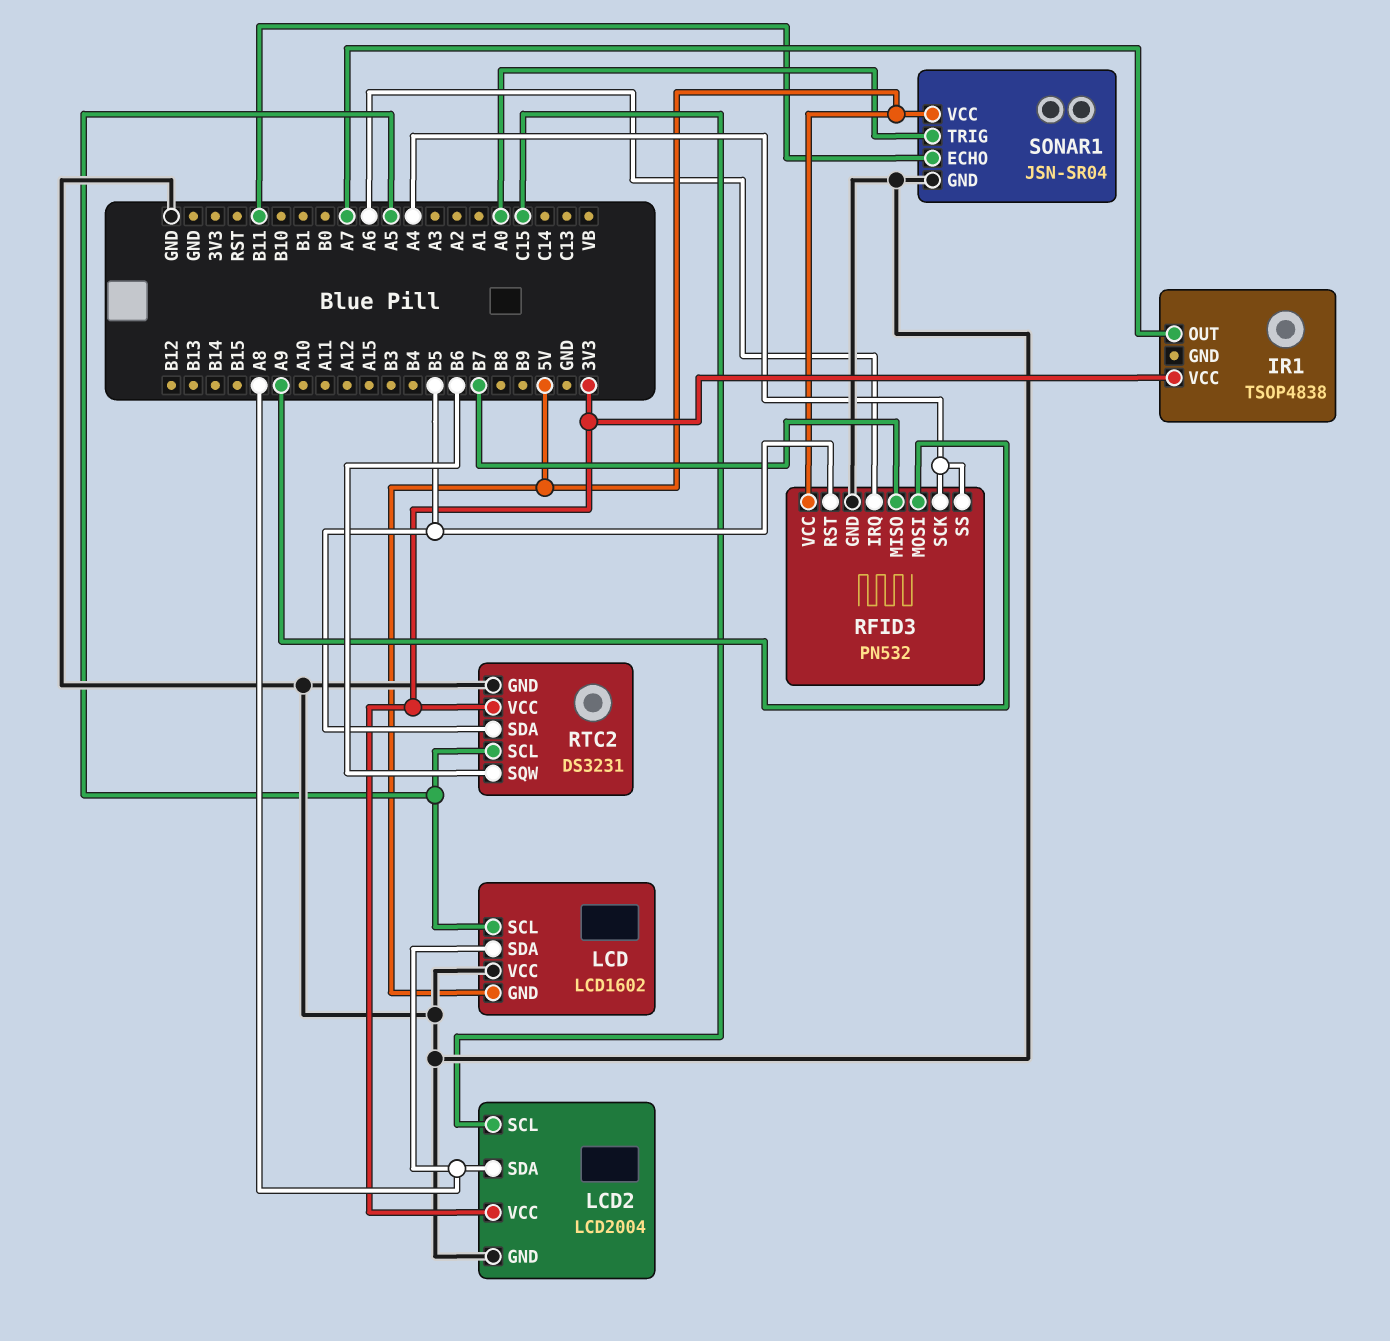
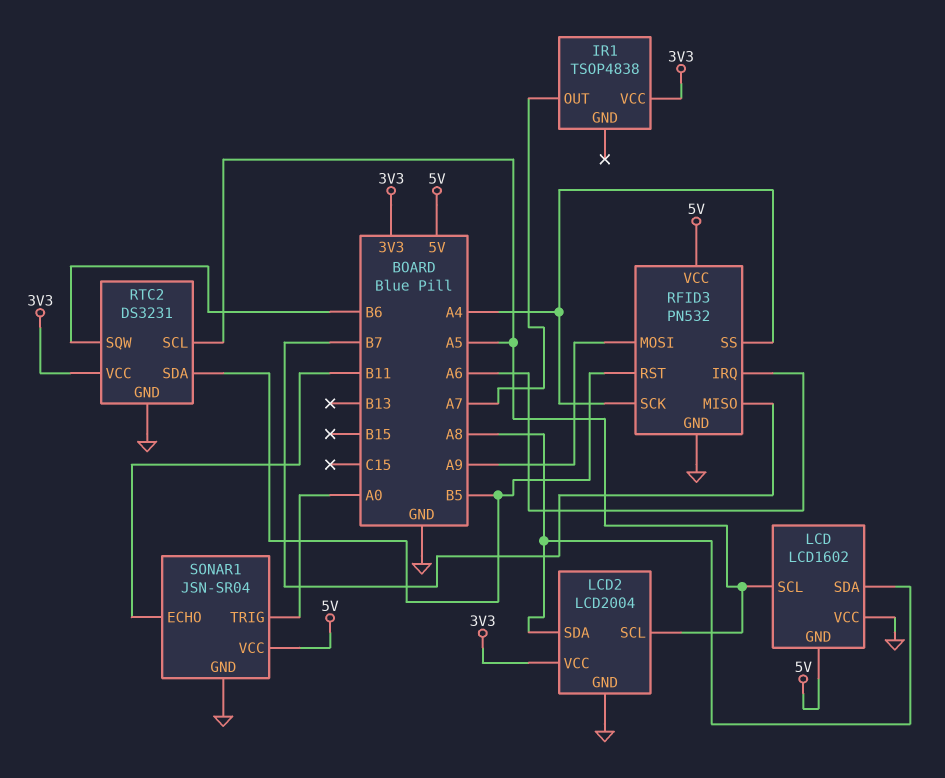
LCD2 pin SCL: C15 -> A5

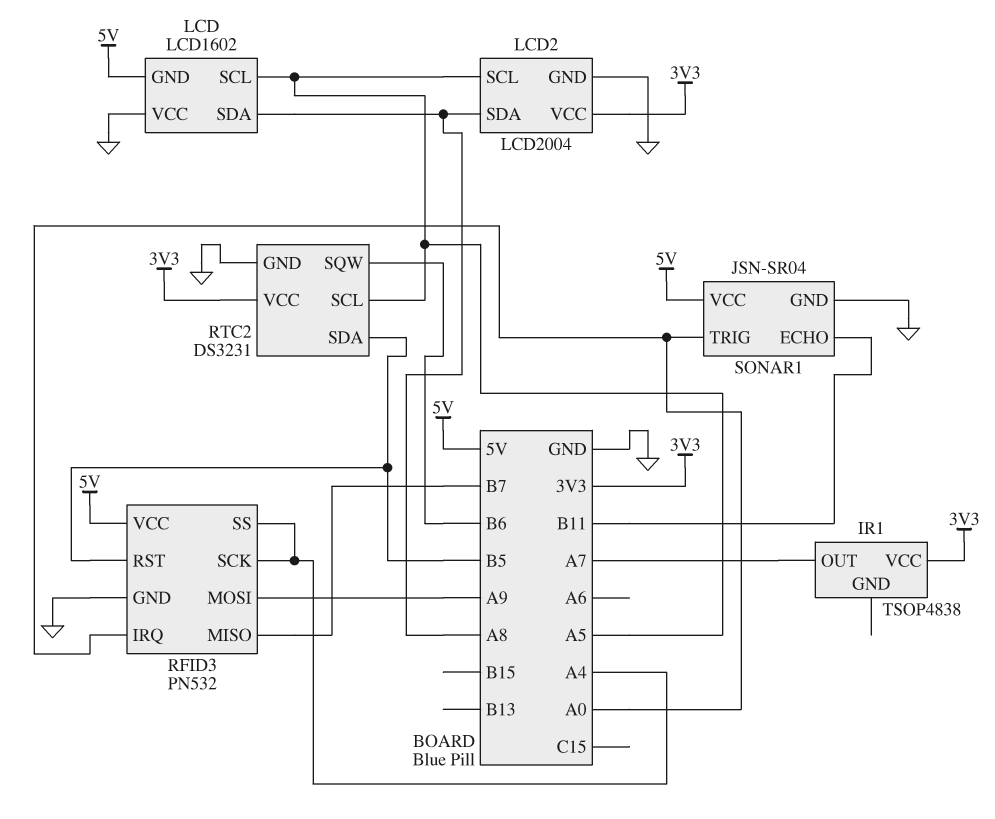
RFID3 pin IRQ: A6 -> A0

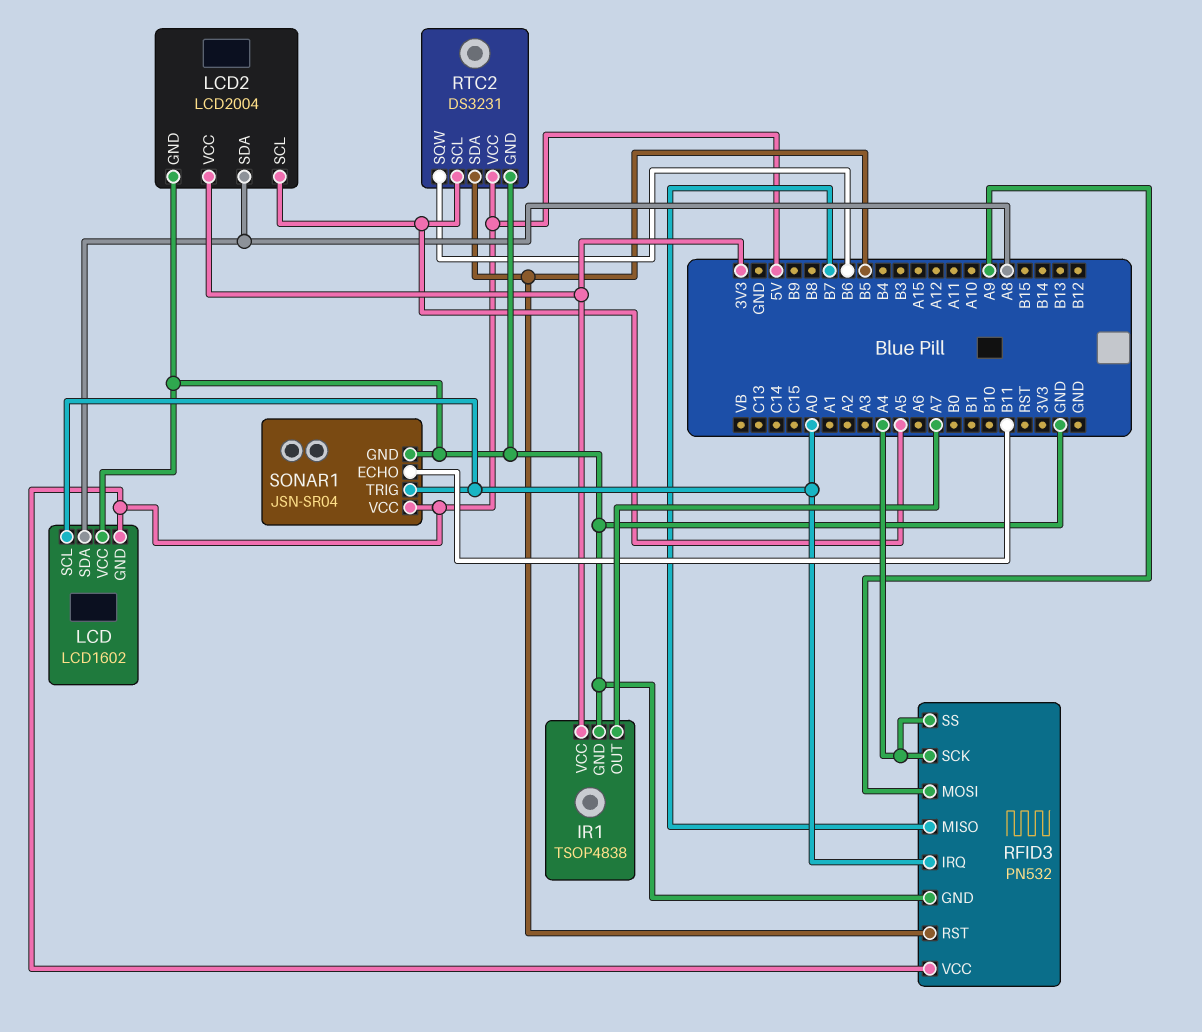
IR1 pin GND: none -> GND
LCD pin SCL: A5 -> A0
RTC2 pin VCC: 3V3 -> 5V

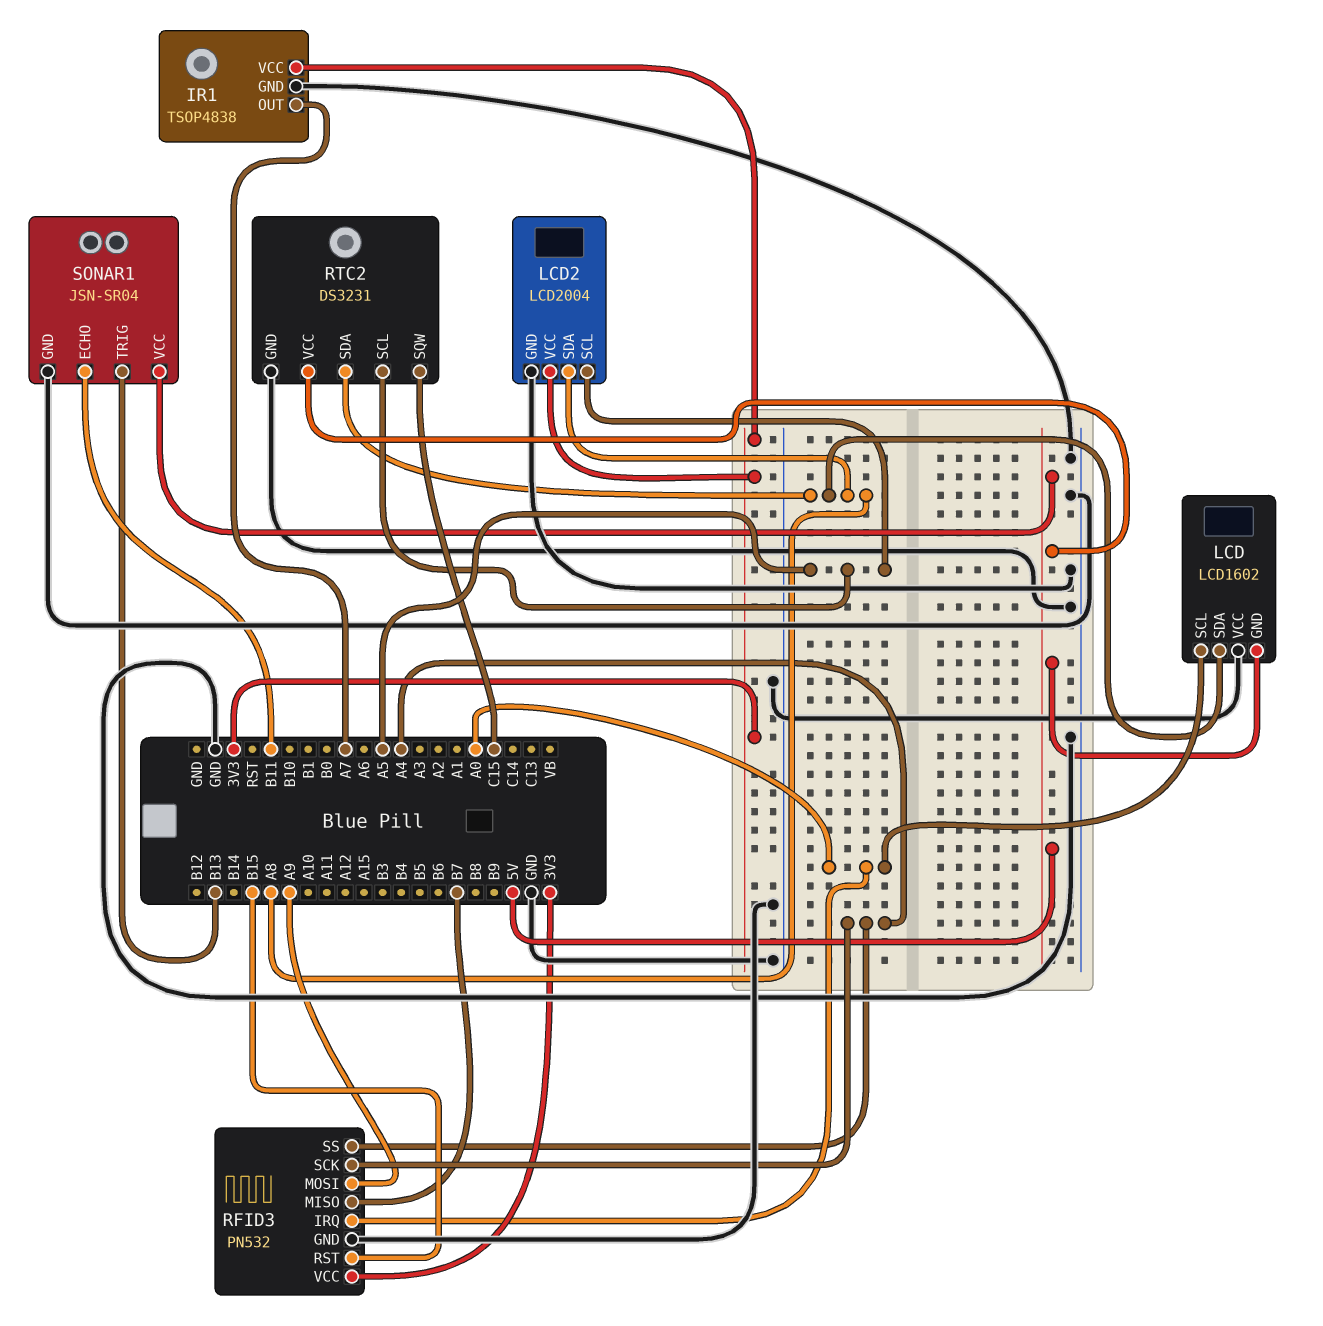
RFID3 pin RST: B5 -> B15
RFID3 pin VCC: 5V -> 3V3
RTC2 pin SDA: B5 -> A8
RTC2 pin SQW: B6 -> C15
SONAR1 pin TRIG: A0 -> B13

